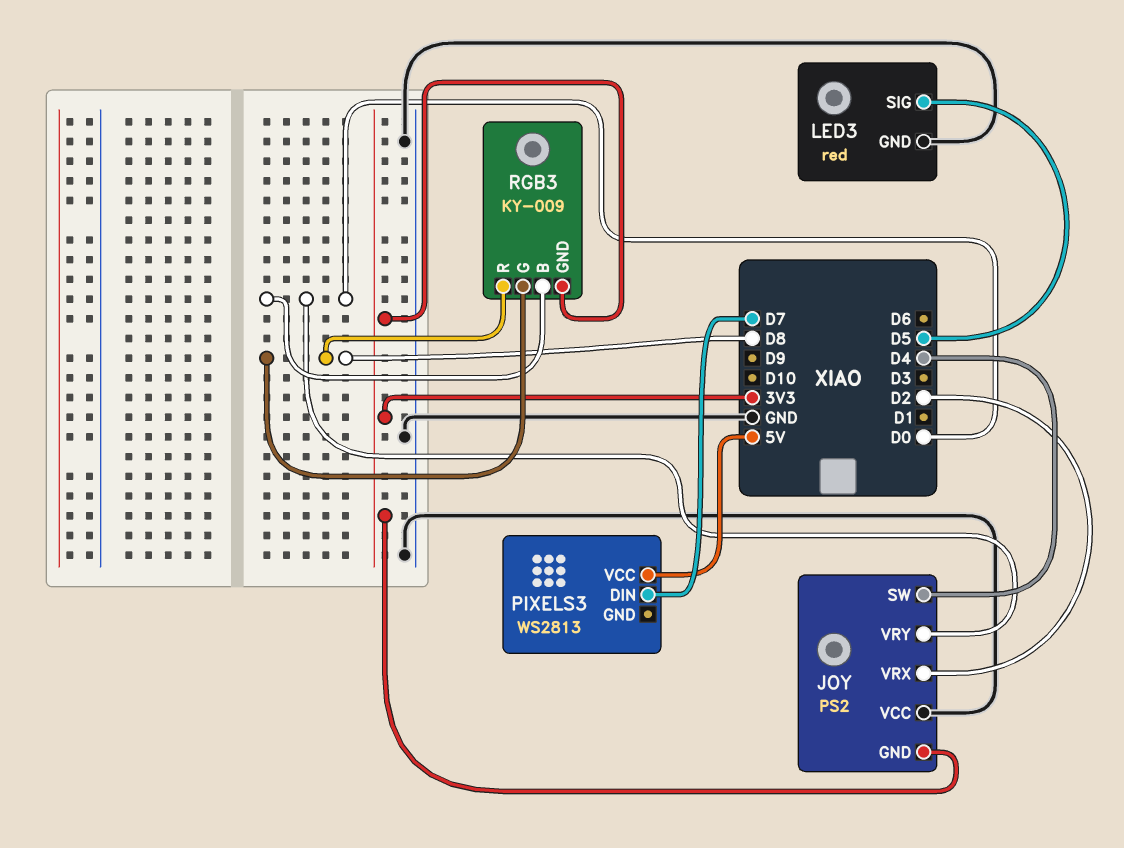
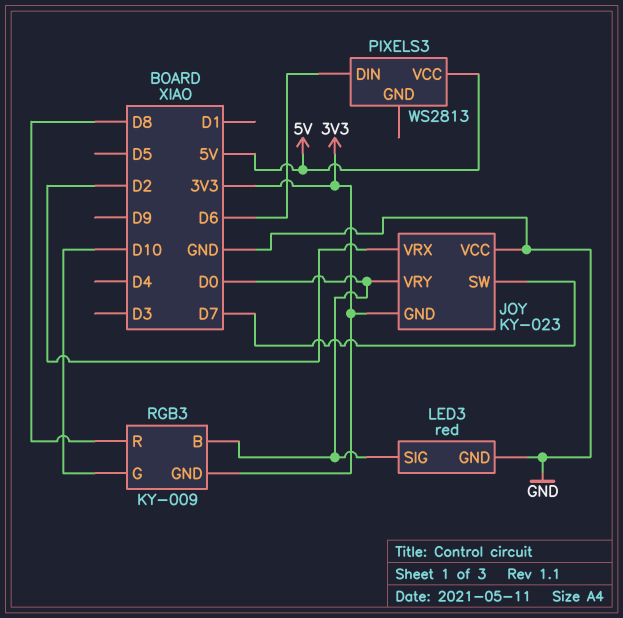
JOY: PS2 -> KY-023
JOY pin SW: D4 -> D7
LED3 pin SIG: D5 -> D0
PIXELS3 pin DIN: D7 -> D6
RGB3 pin G: D8 -> D10

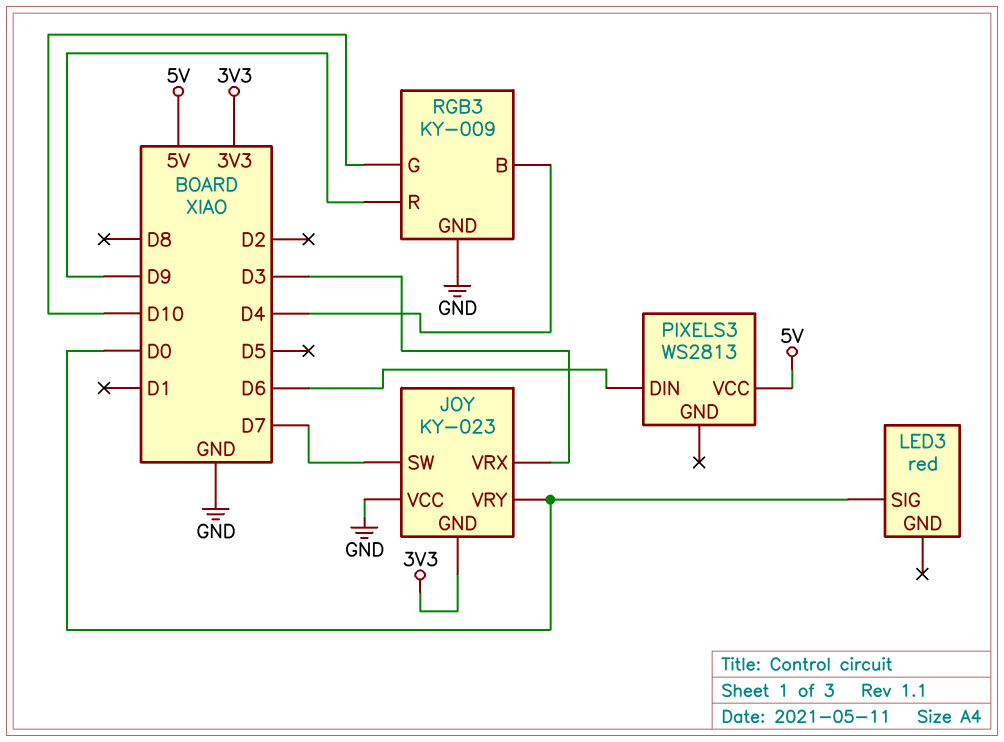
JOY pin VRX: D2 -> D3
LED3 pin GND: GND -> none
RGB3 pin B: D0 -> D4
RGB3 pin GND: 3V3 -> GND
RGB3 pin R: D8 -> D9

